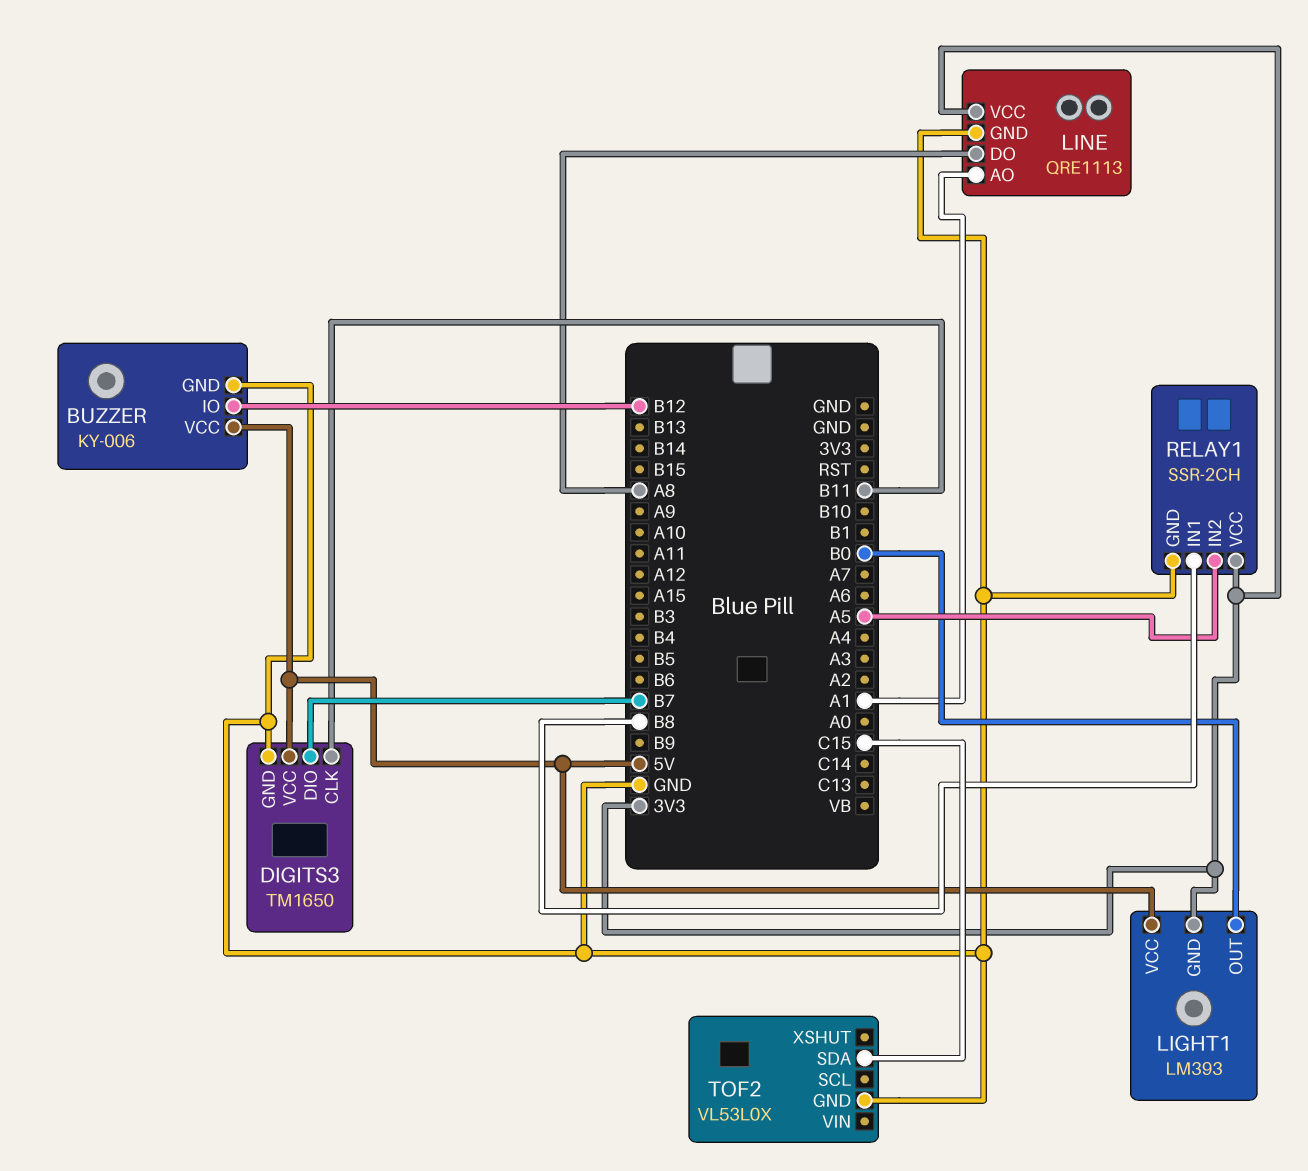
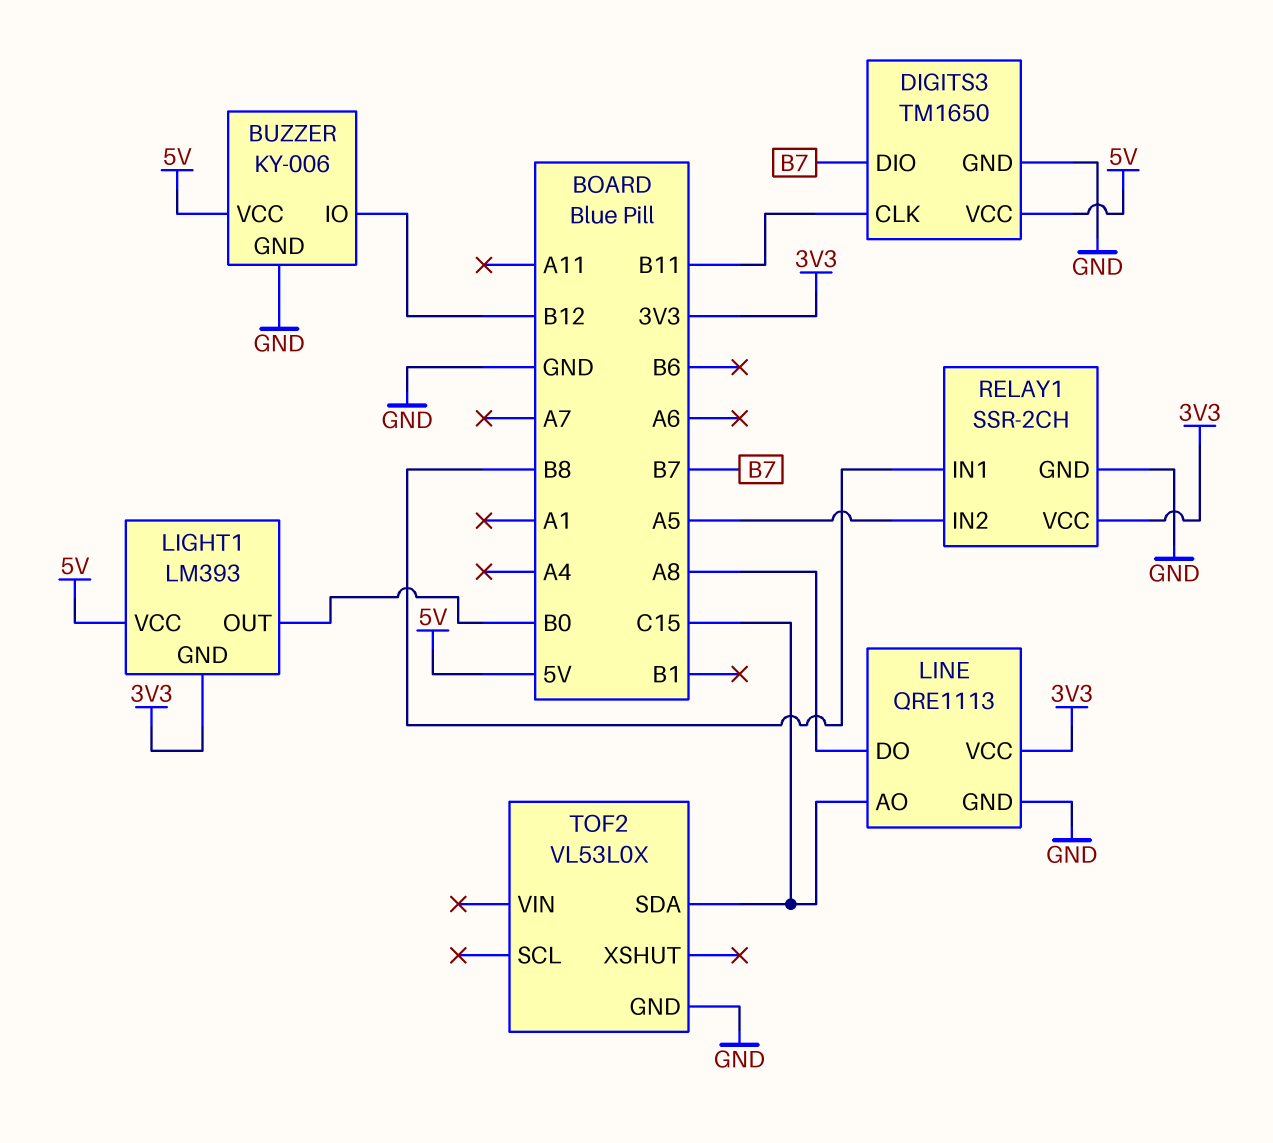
LINE pin AO: A1 -> C15

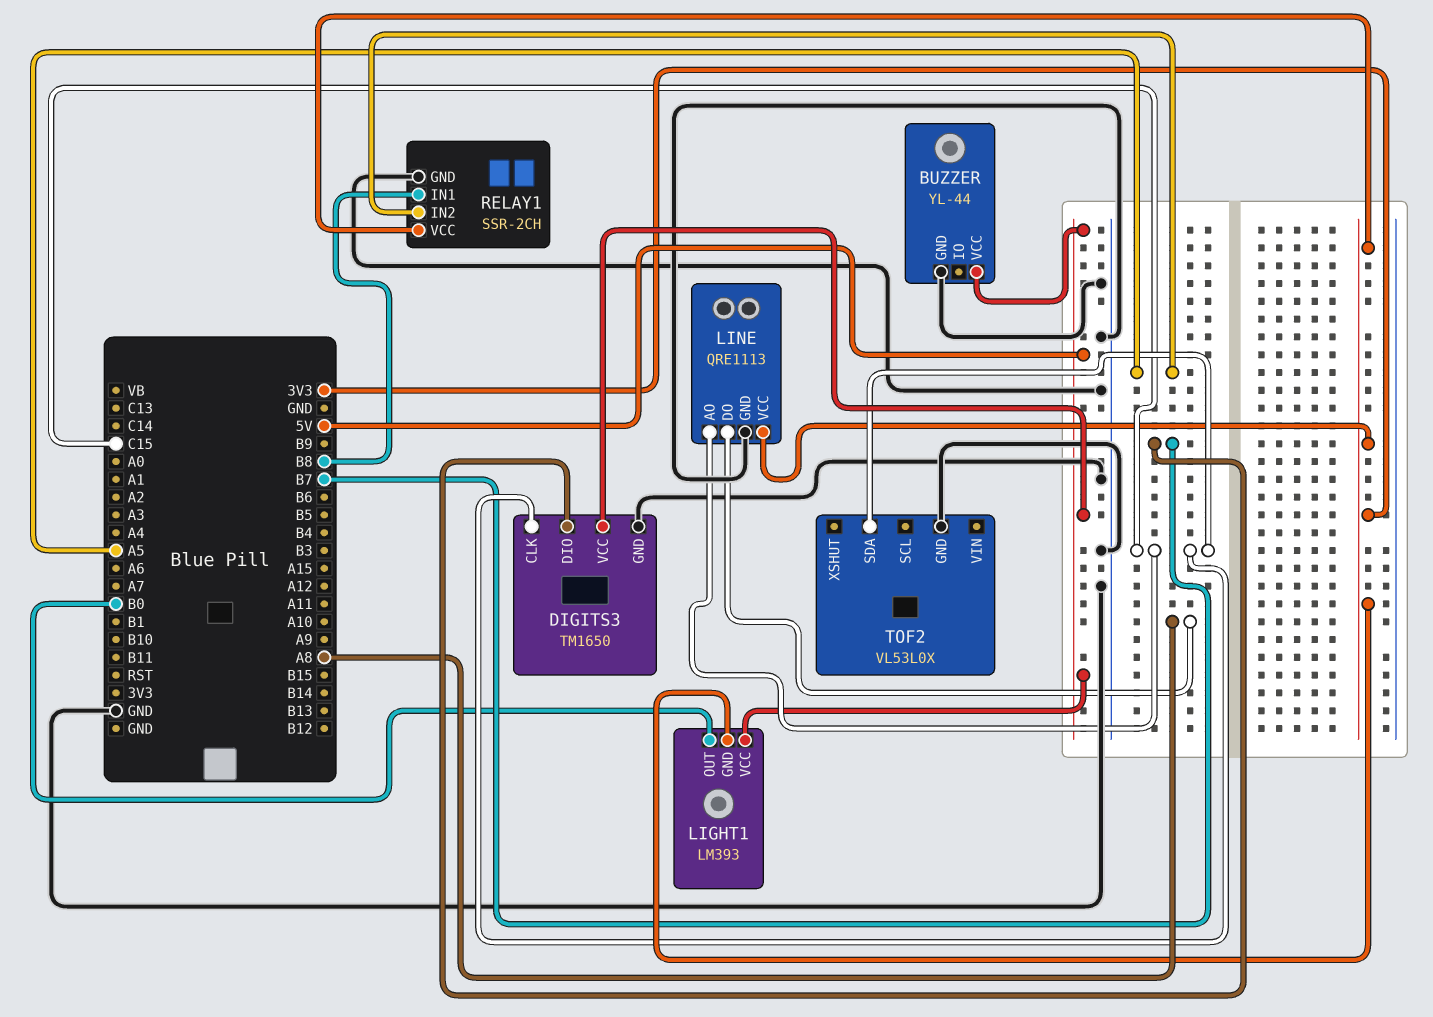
BUZZER: KY-006 -> YL-44
BUZZER pin IO: B12 -> none
DIGITS3 pin CLK: B11 -> C15

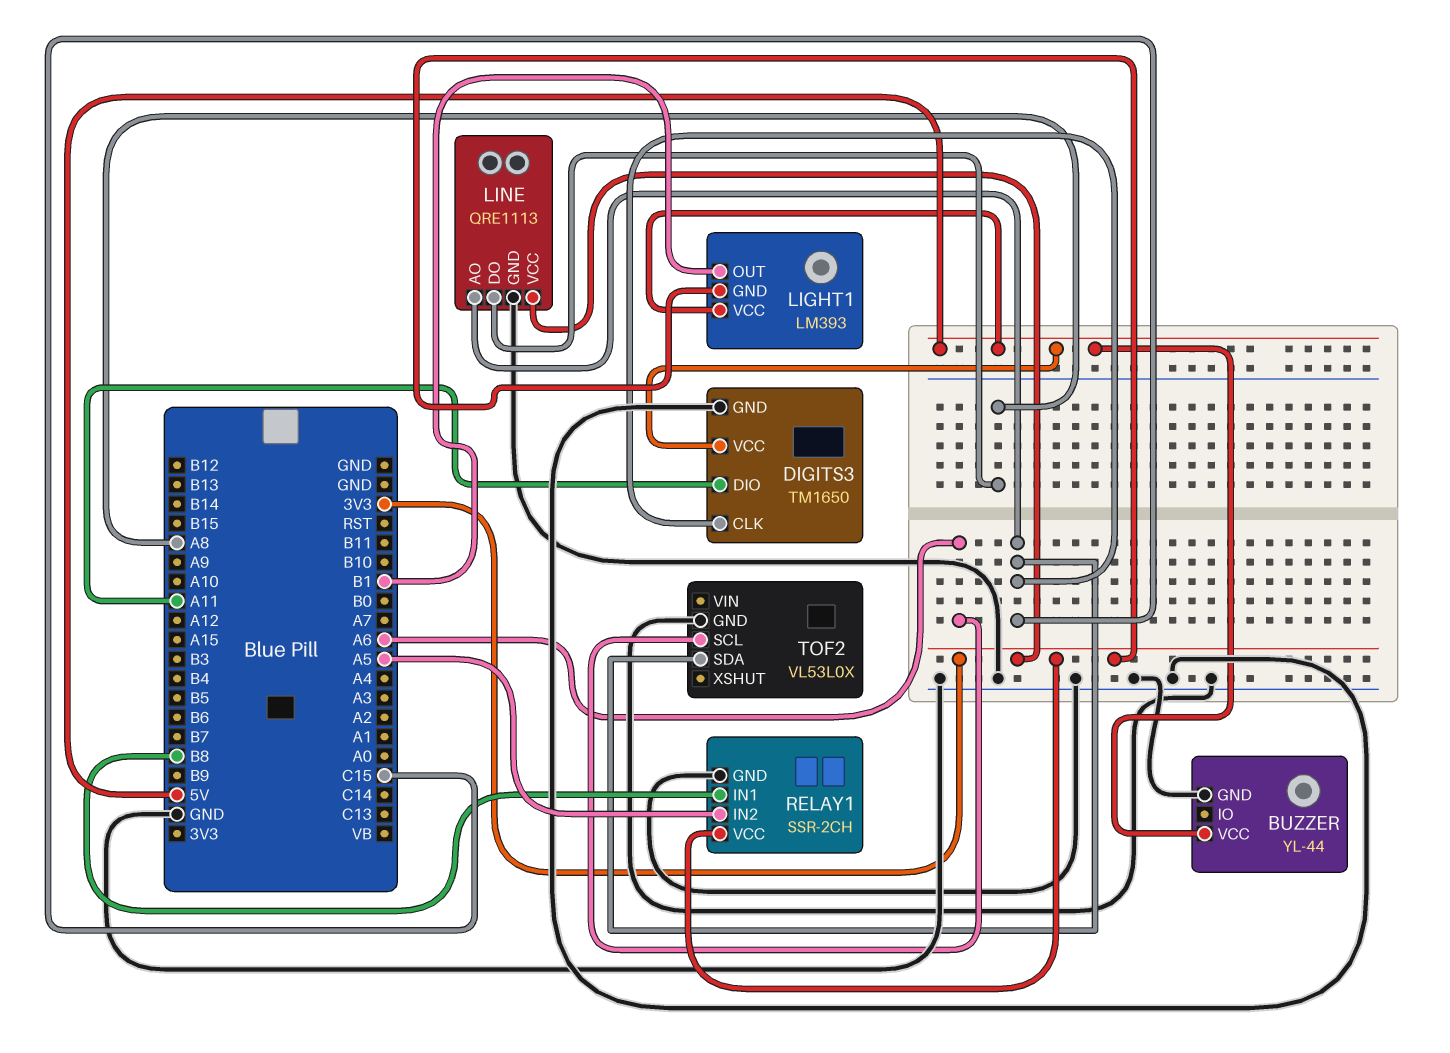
DIGITS3 pin DIO: B7 -> A11
LIGHT1 pin OUT: B0 -> B1
TOF2 pin SCL: none -> A6

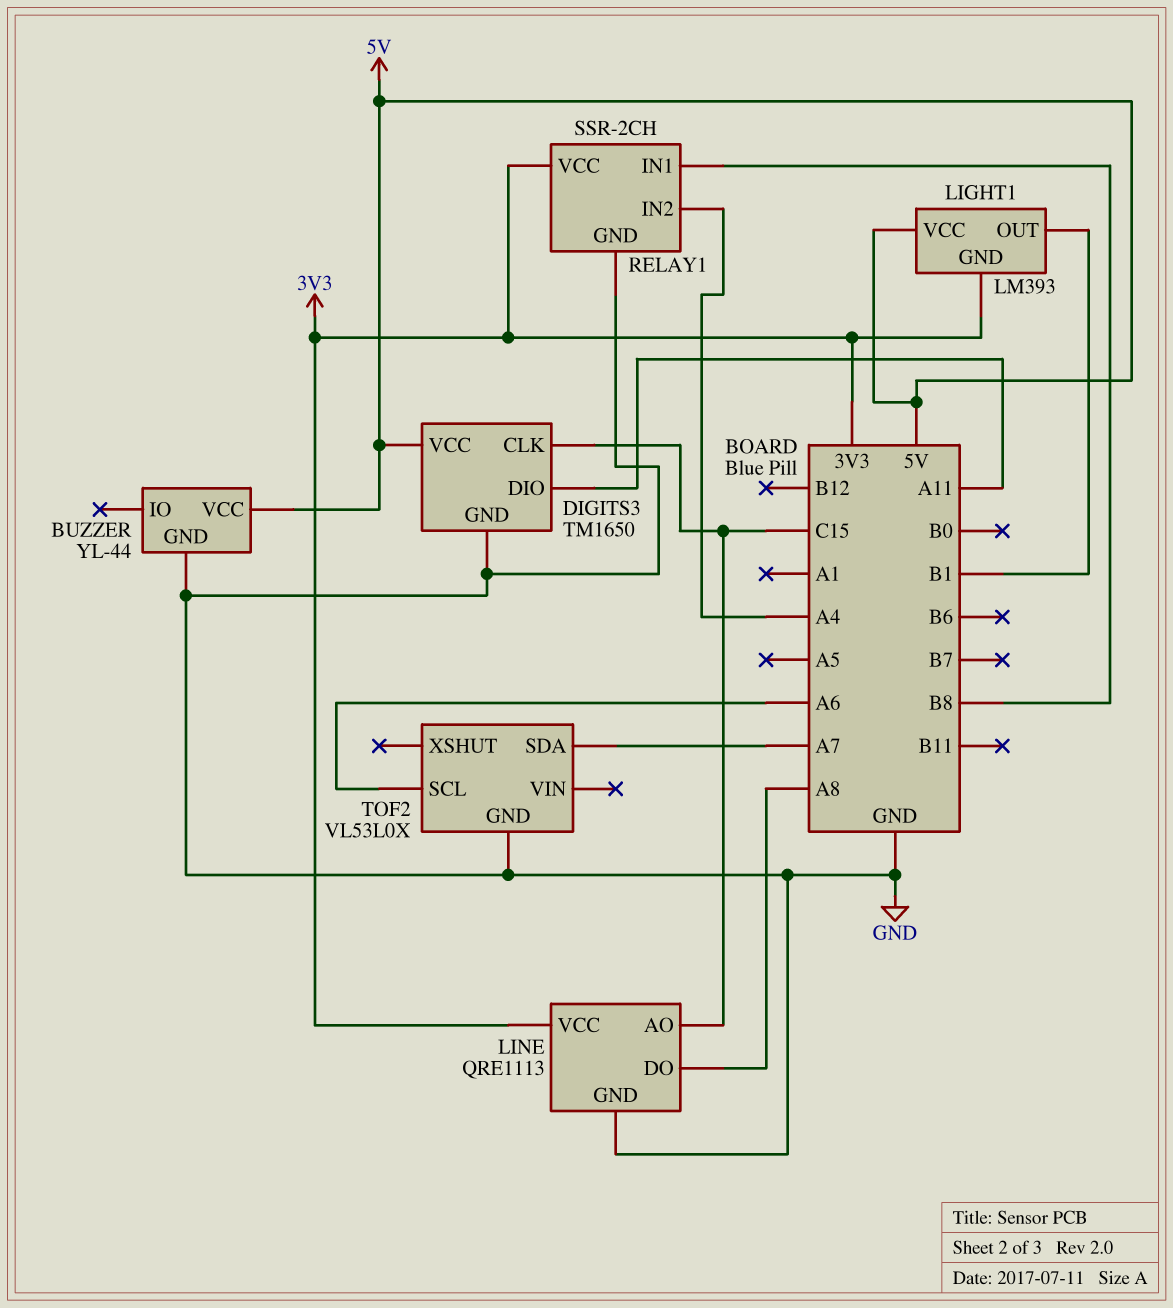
RELAY1 pin IN2: A5 -> A4
TOF2 pin SDA: C15 -> A7

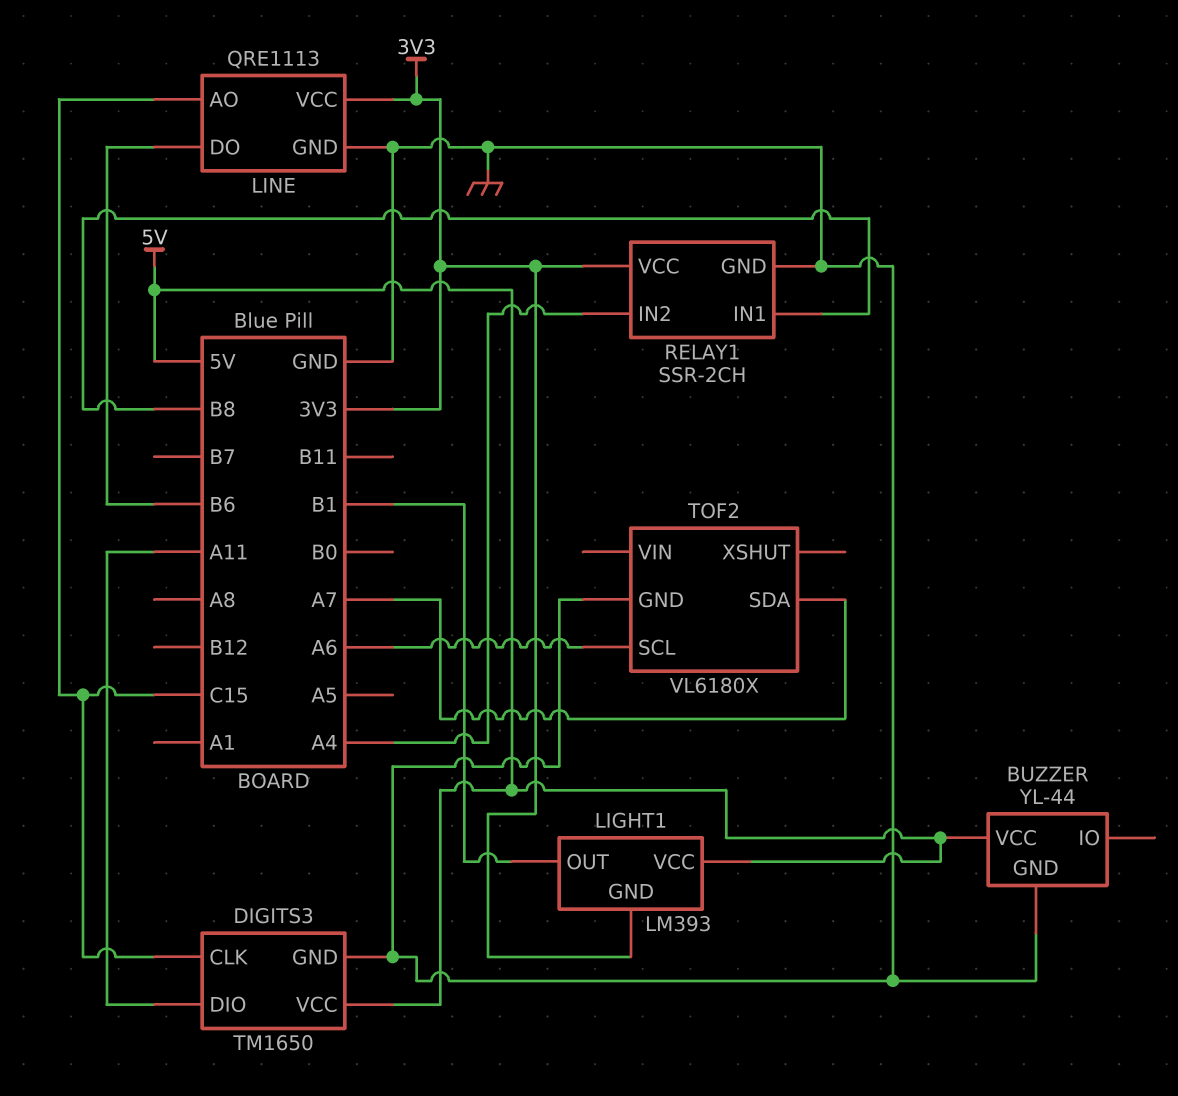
LINE pin DO: A8 -> B6
TOF2: VL53L0X -> VL6180X

